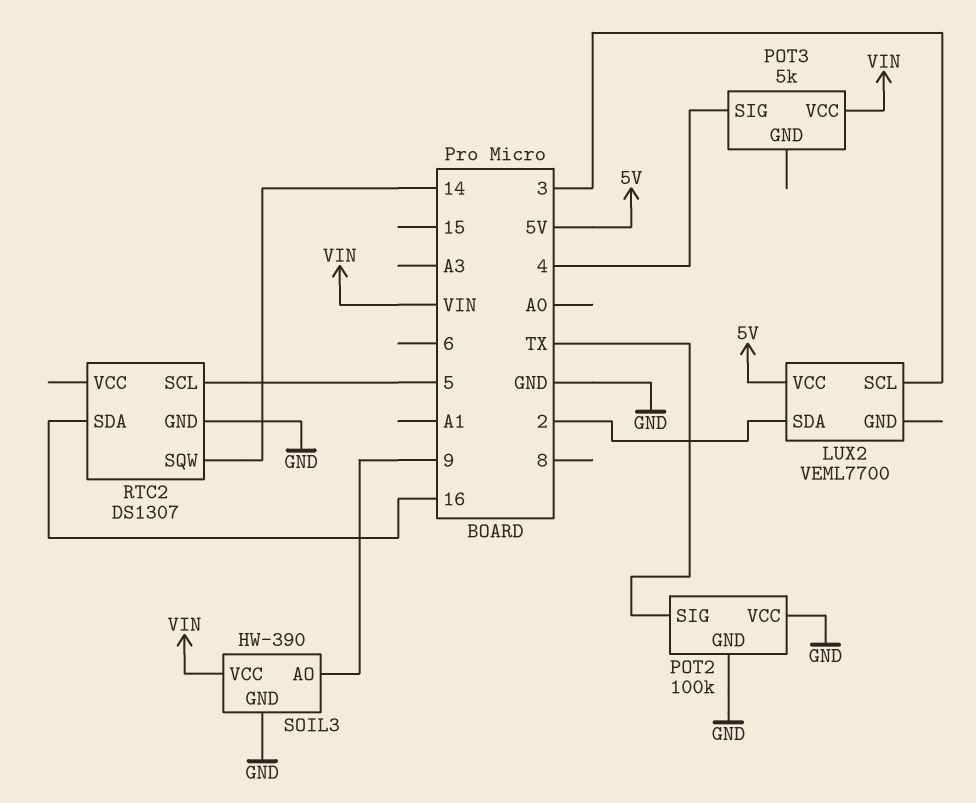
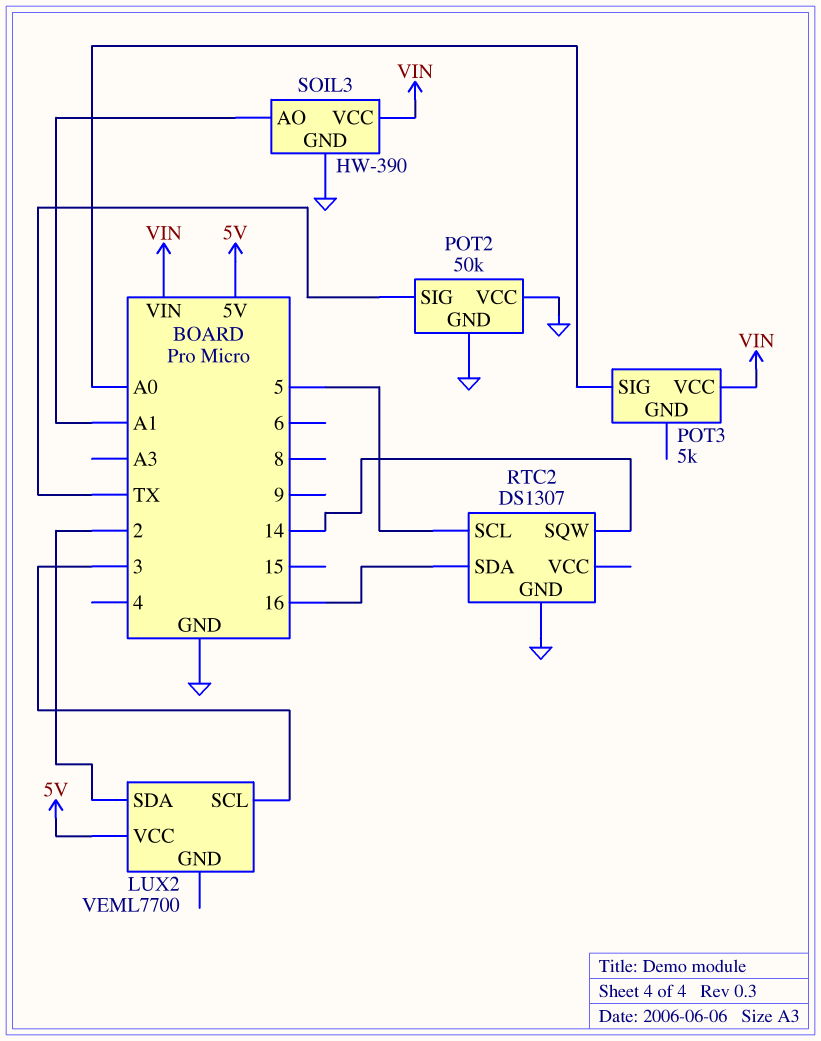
POT2: 100k -> 50k
POT3 pin SIG: 4 -> A0
SOIL3 pin AO: 9 -> A1

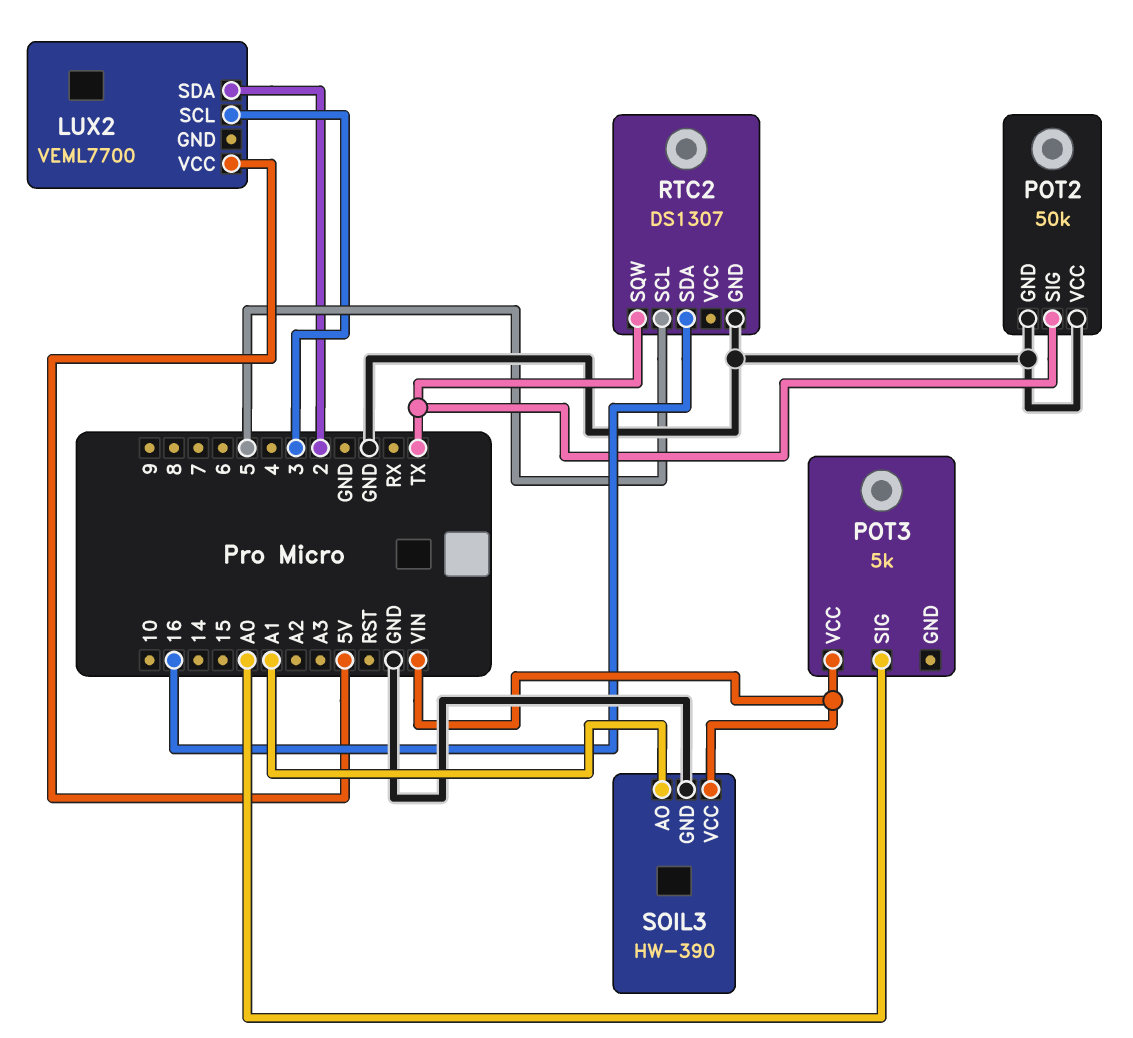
RTC2 pin SQW: 14 -> TX

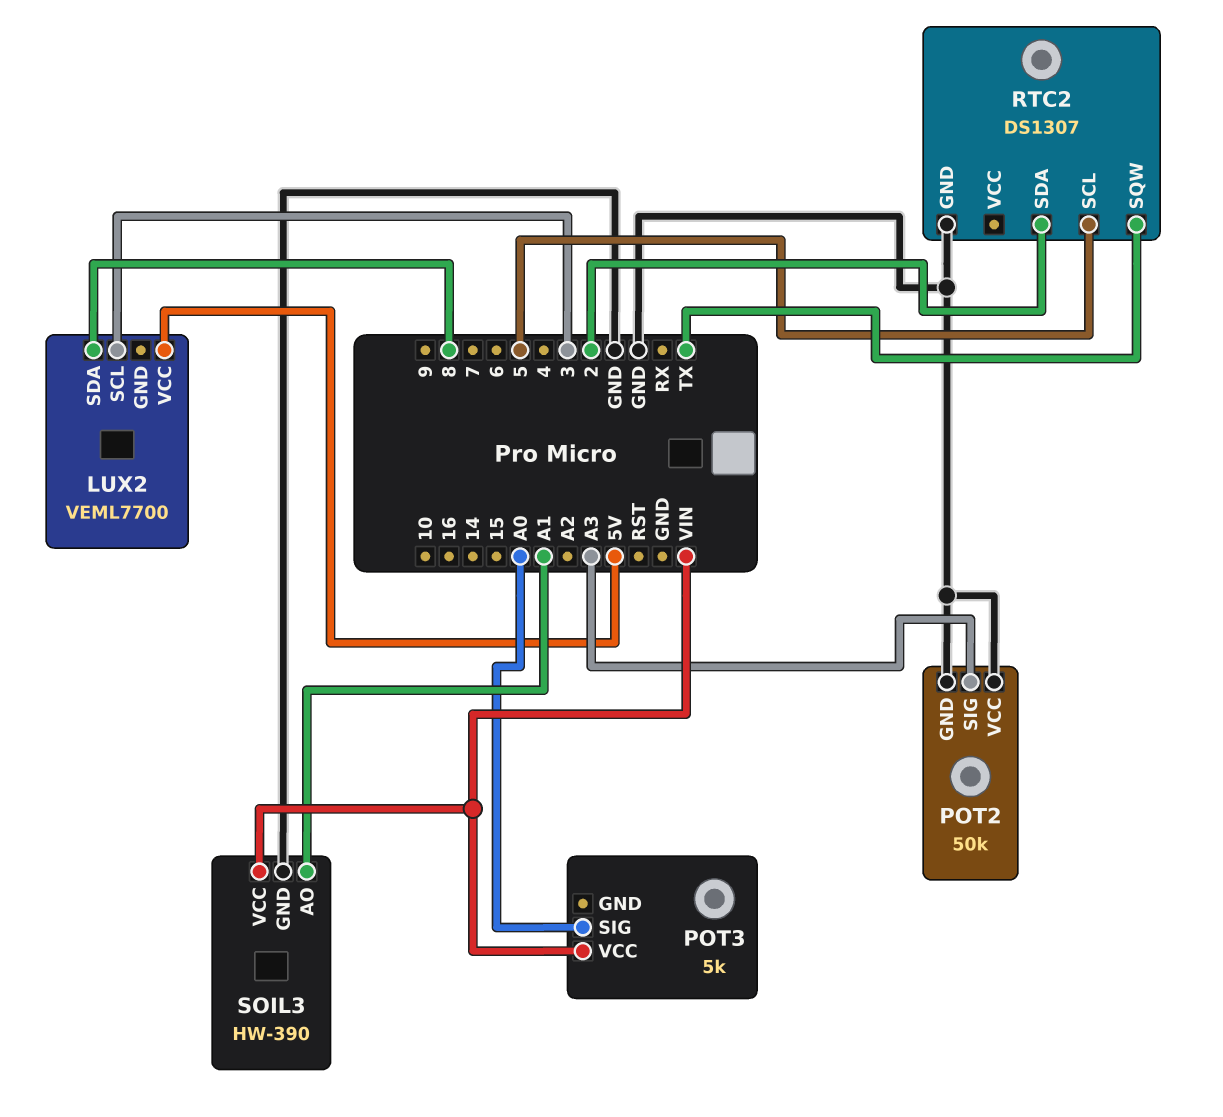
LUX2 pin SDA: 2 -> 8
POT2 pin SIG: TX -> A3
RTC2 pin SDA: 16 -> 2

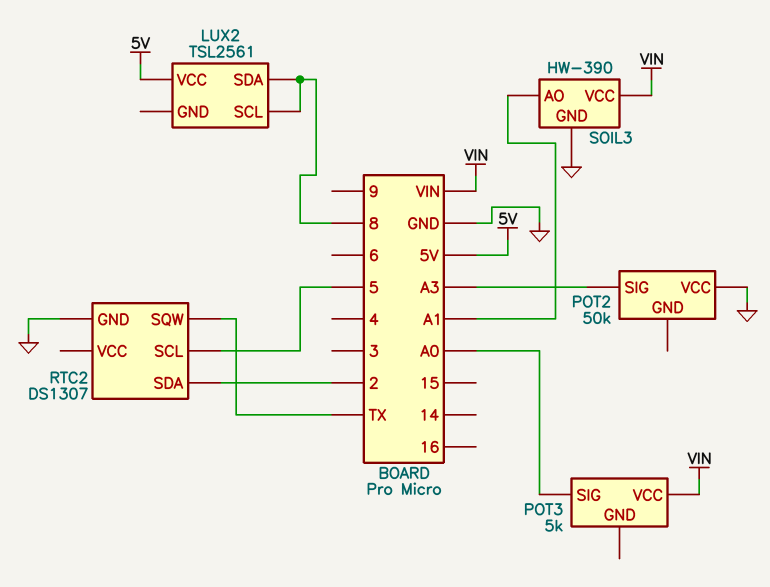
LUX2: VEML7700 -> TSL2561
LUX2 pin SCL: 3 -> 8
POT2 pin GND: GND -> none

